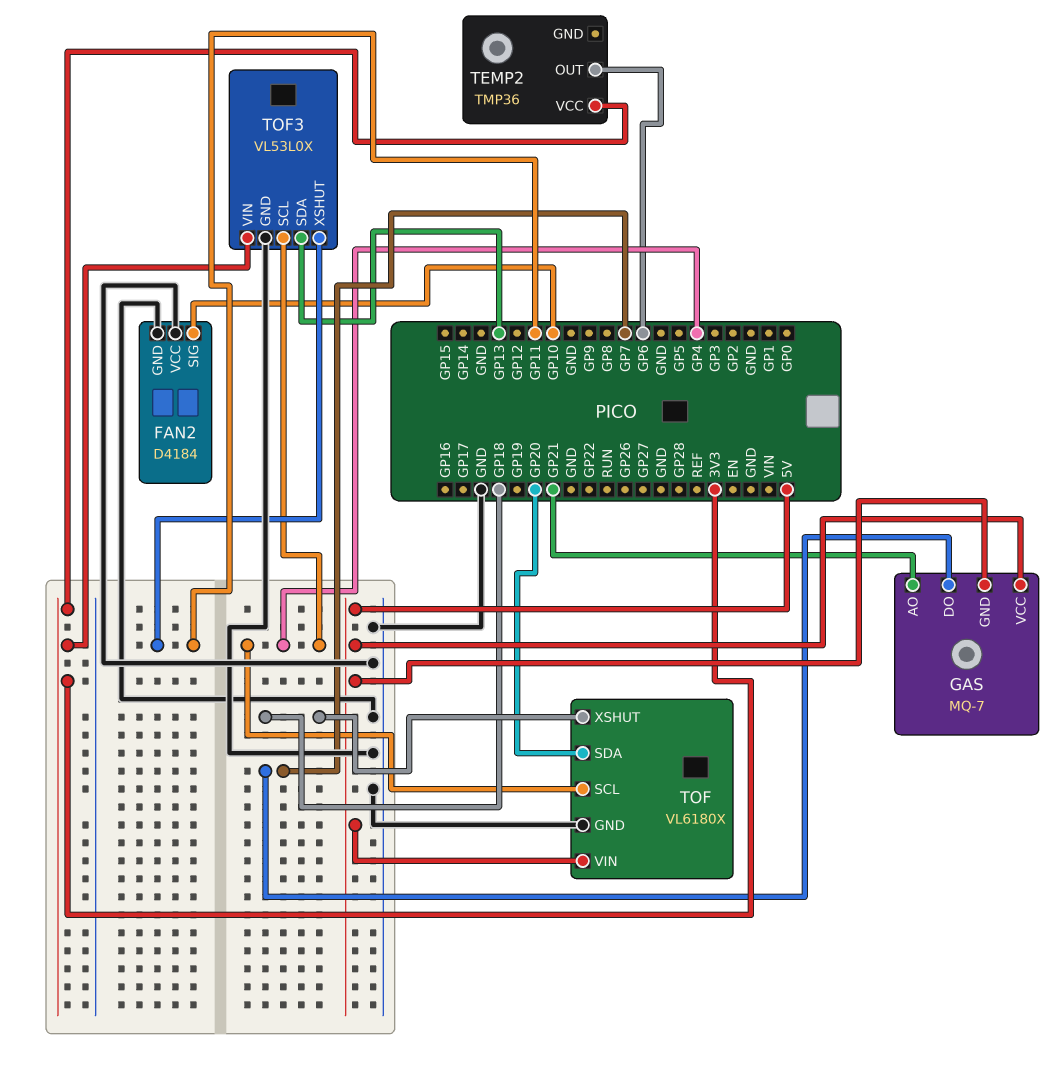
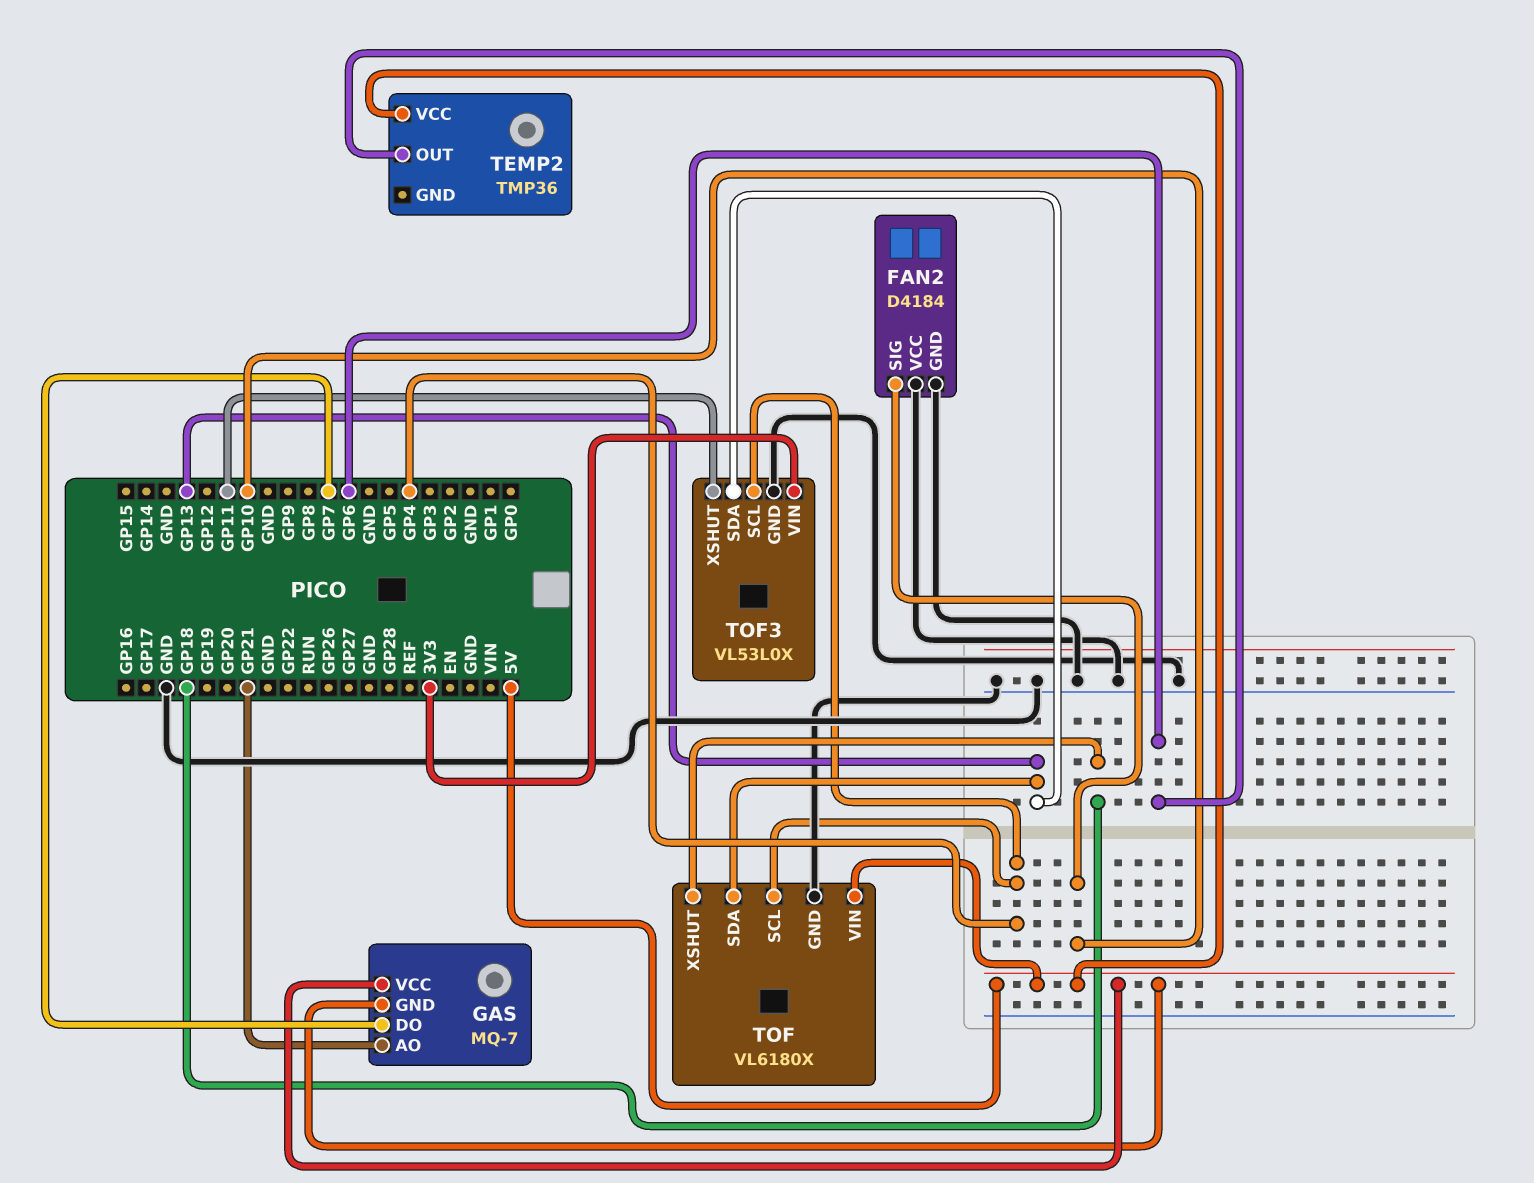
TEMP2 pin VCC: 3V3 -> 5V
TOF pin SDA: GP20 -> GP13

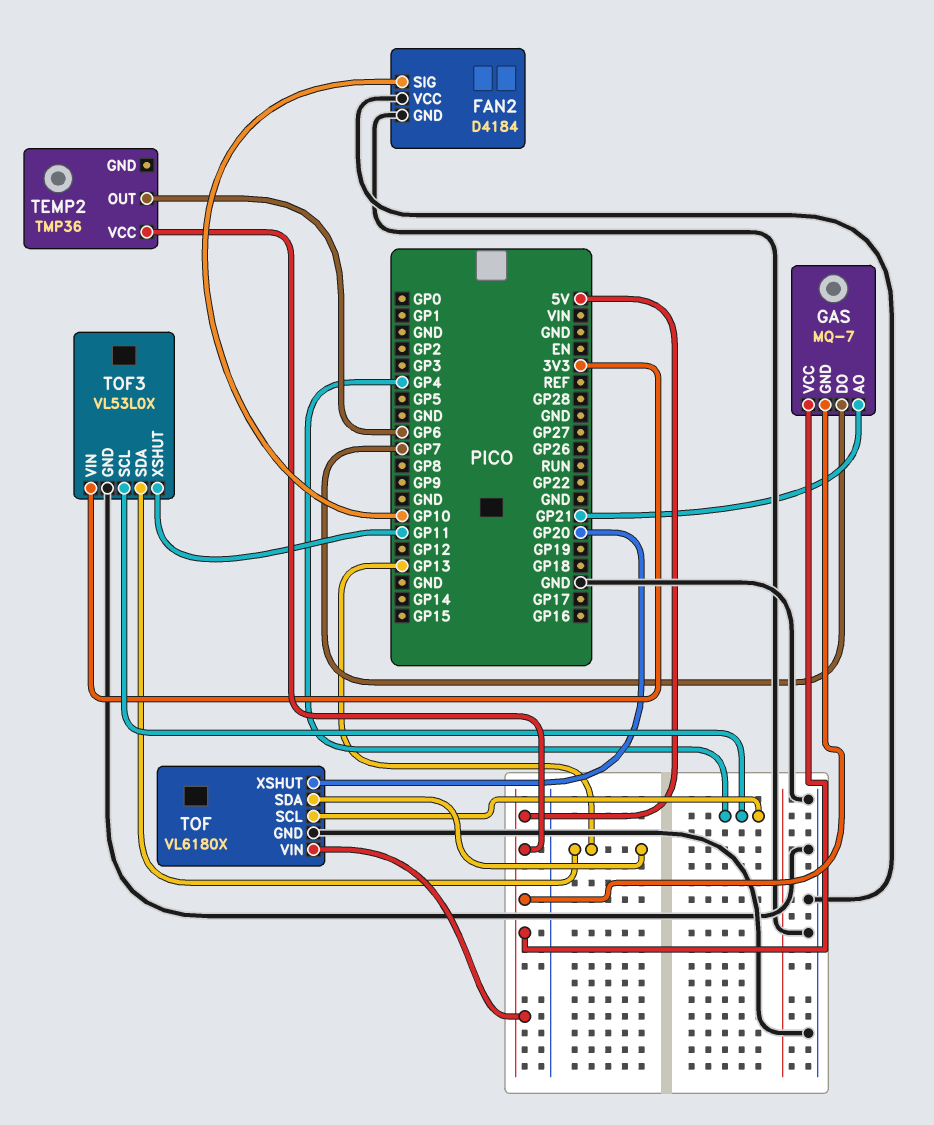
TOF pin XSHUT: GP18 -> GP20

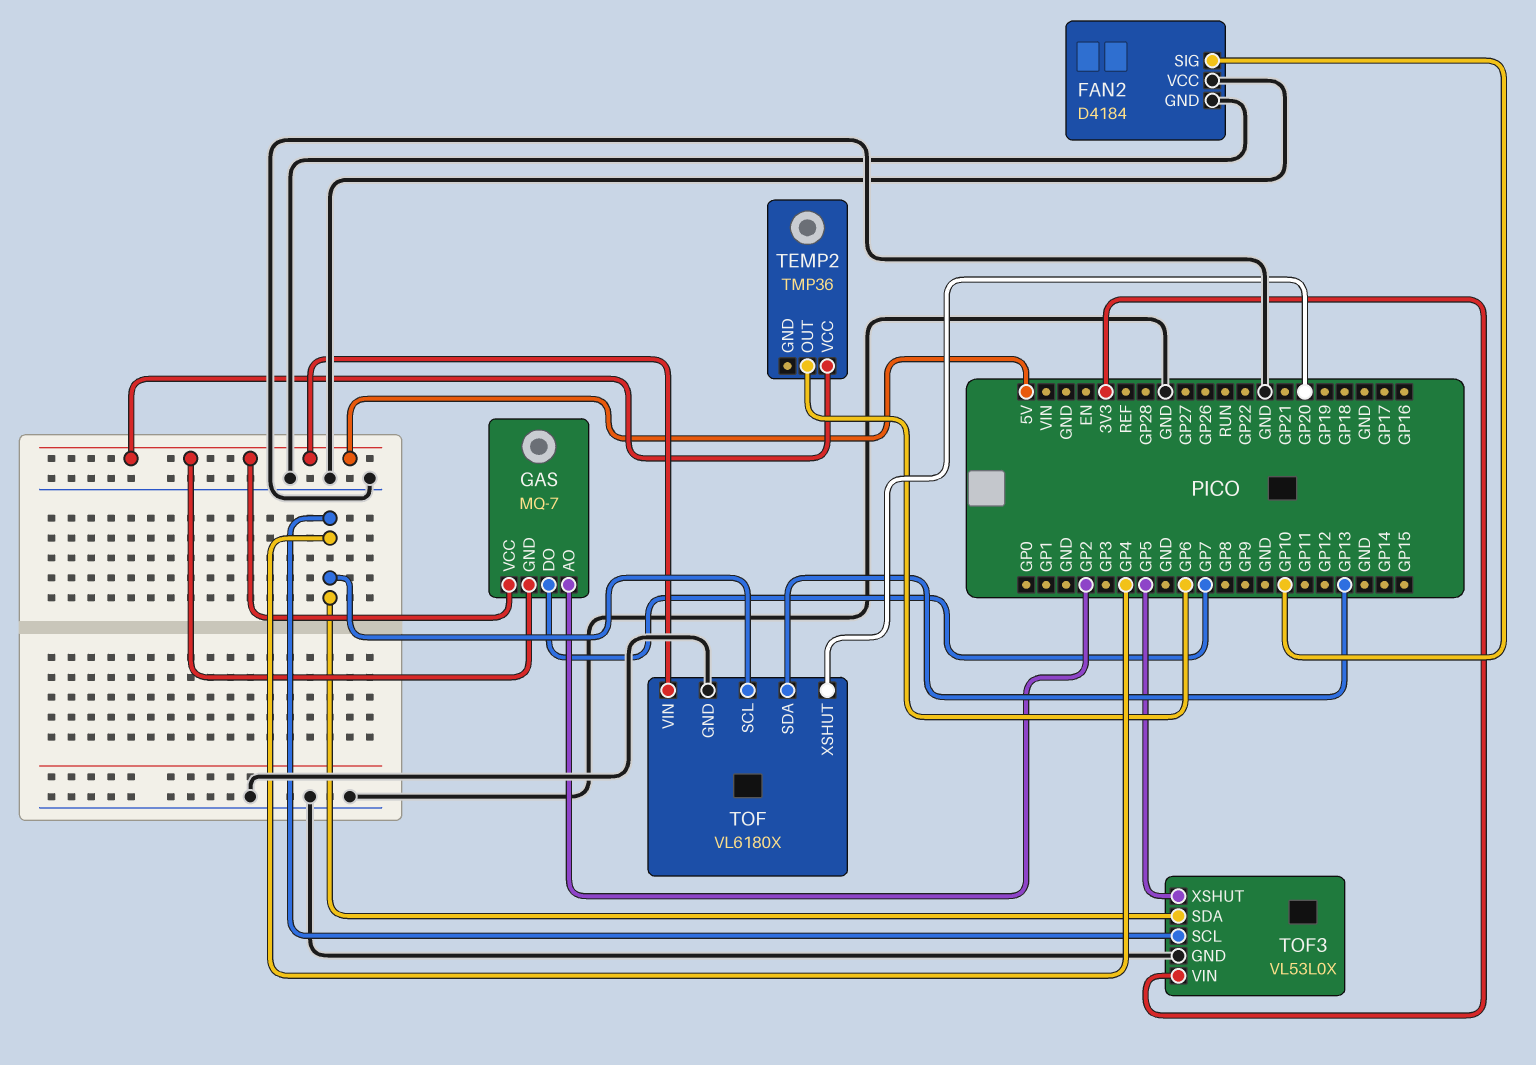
GAS pin AO: GP21 -> GP2
TOF3 pin SDA: GP13 -> GP4
TOF3 pin XSHUT: GP11 -> GP5

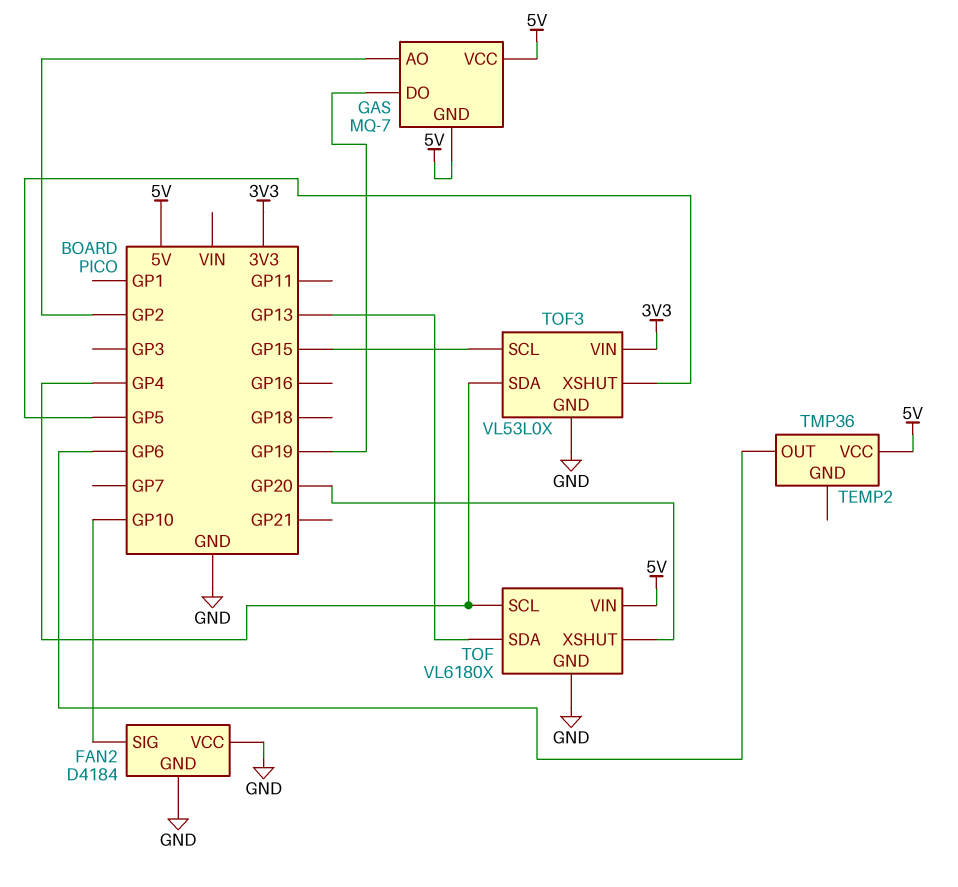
GAS pin DO: GP7 -> GP19
TOF3 pin SCL: GP4 -> GP15

